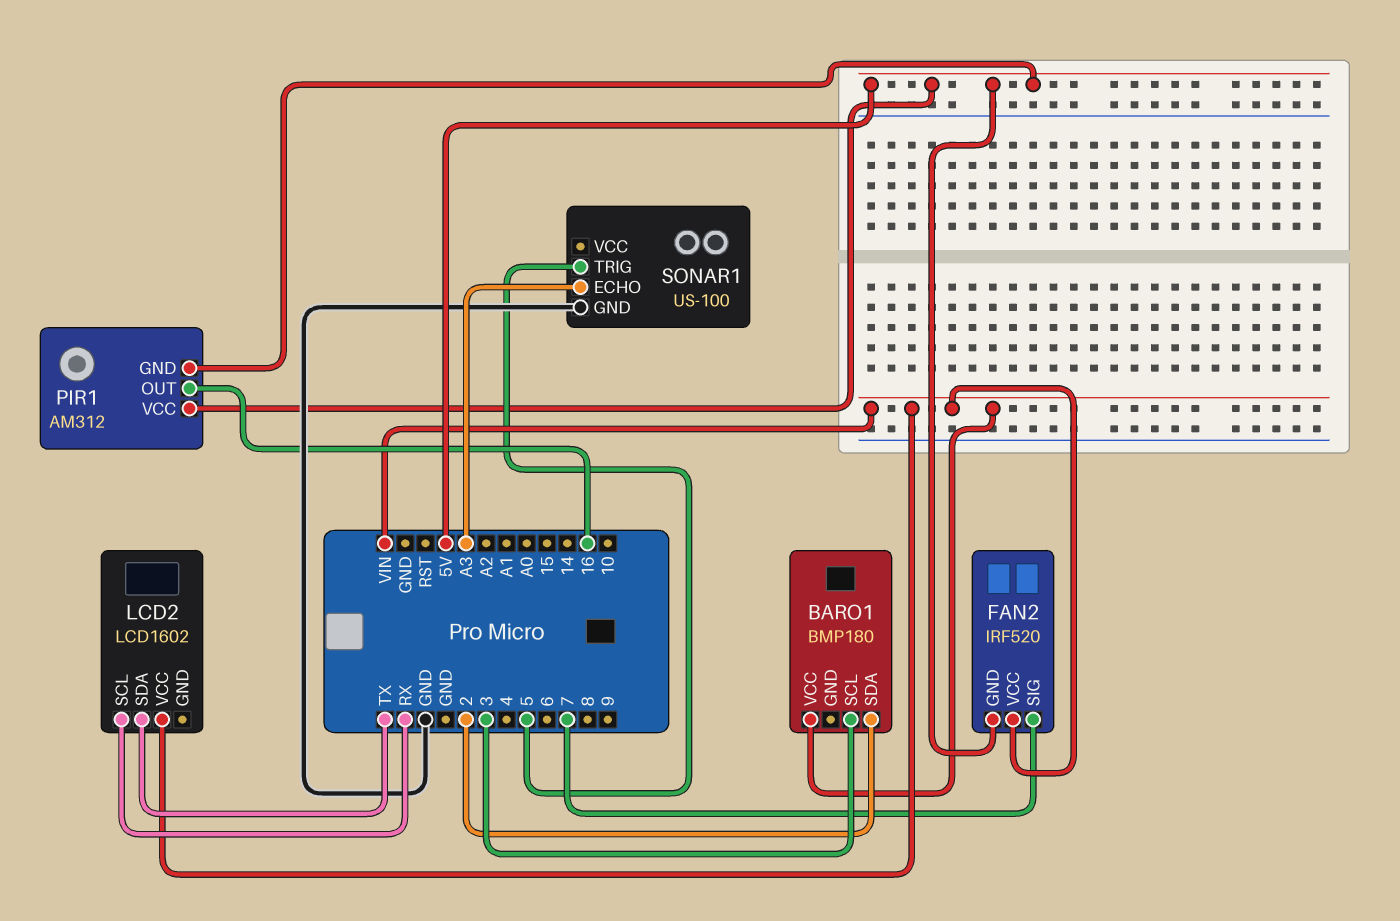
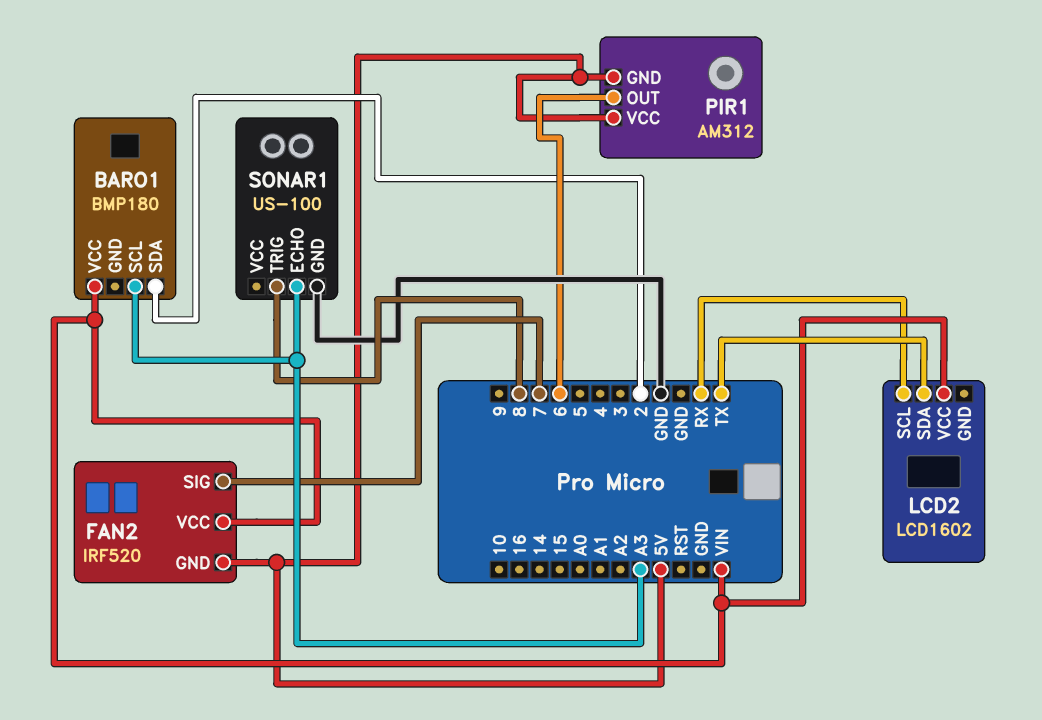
BARO1 pin SCL: 3 -> A3
PIR1 pin OUT: 16 -> 6
SONAR1 pin TRIG: 5 -> 8

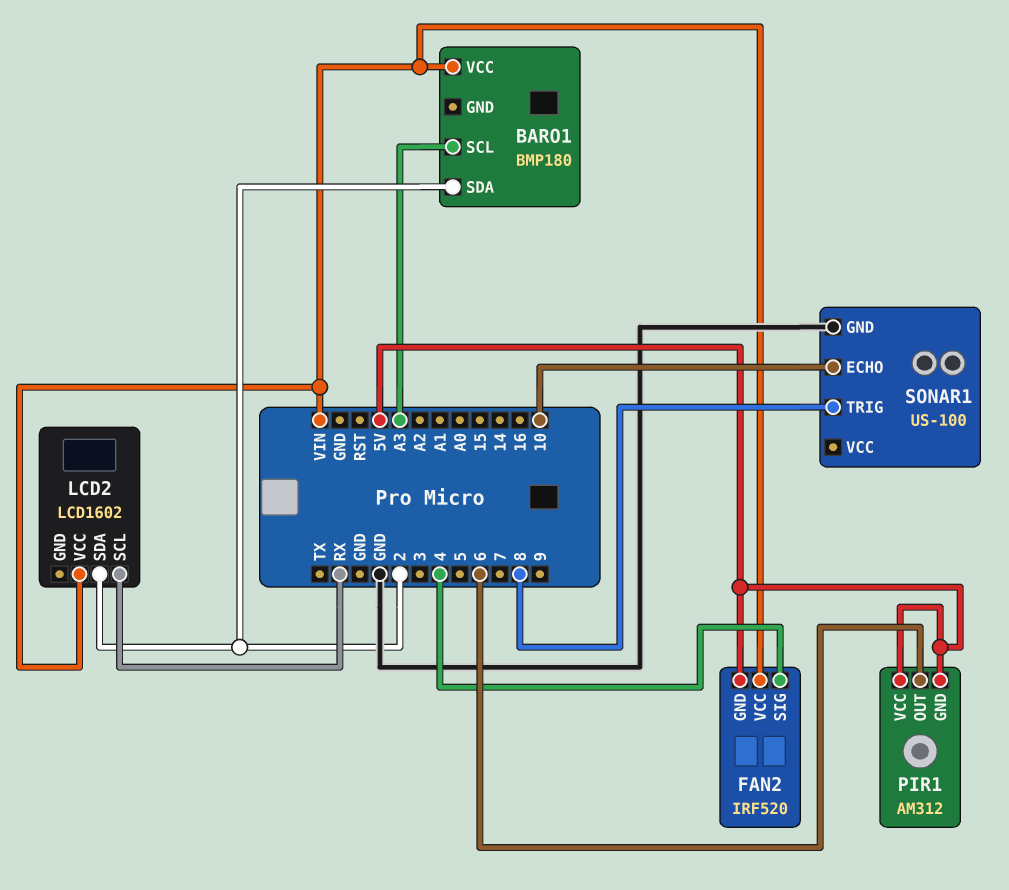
FAN2 pin SIG: 7 -> 4
LCD2 pin SDA: TX -> 2
SONAR1 pin ECHO: A3 -> 10

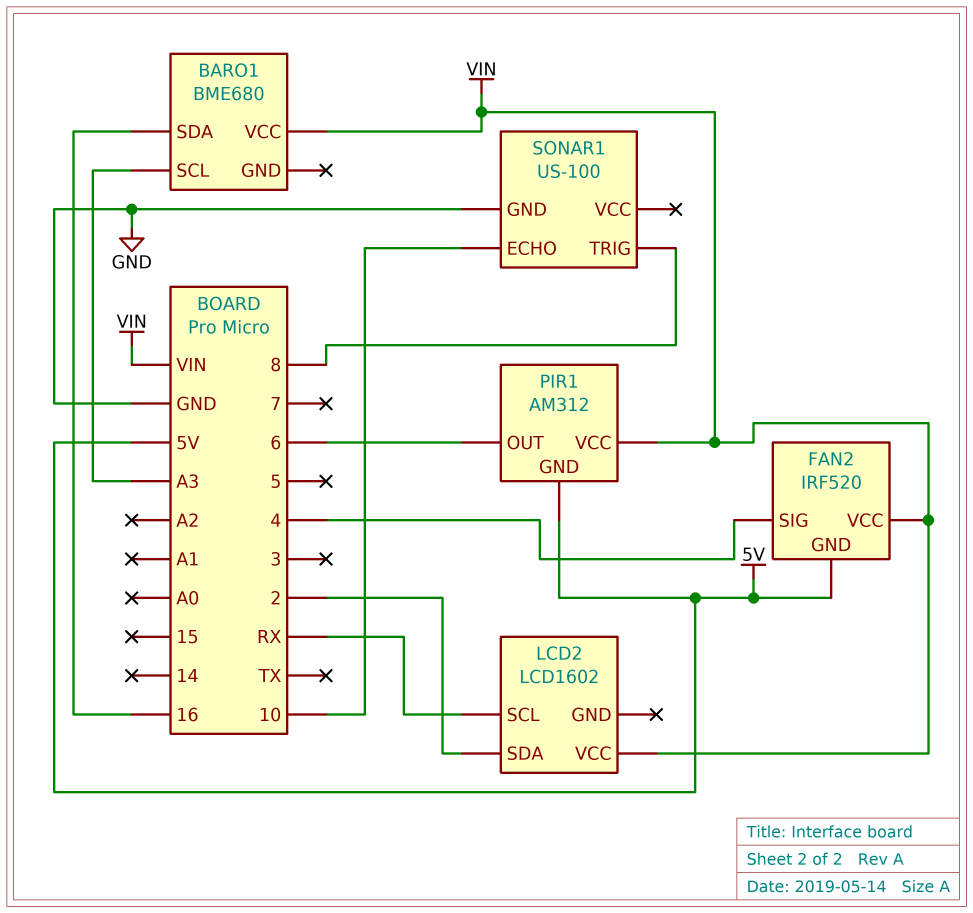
BARO1: BMP180 -> BME680
BARO1 pin SDA: 2 -> 16
PIR1 pin VCC: 5V -> VIN

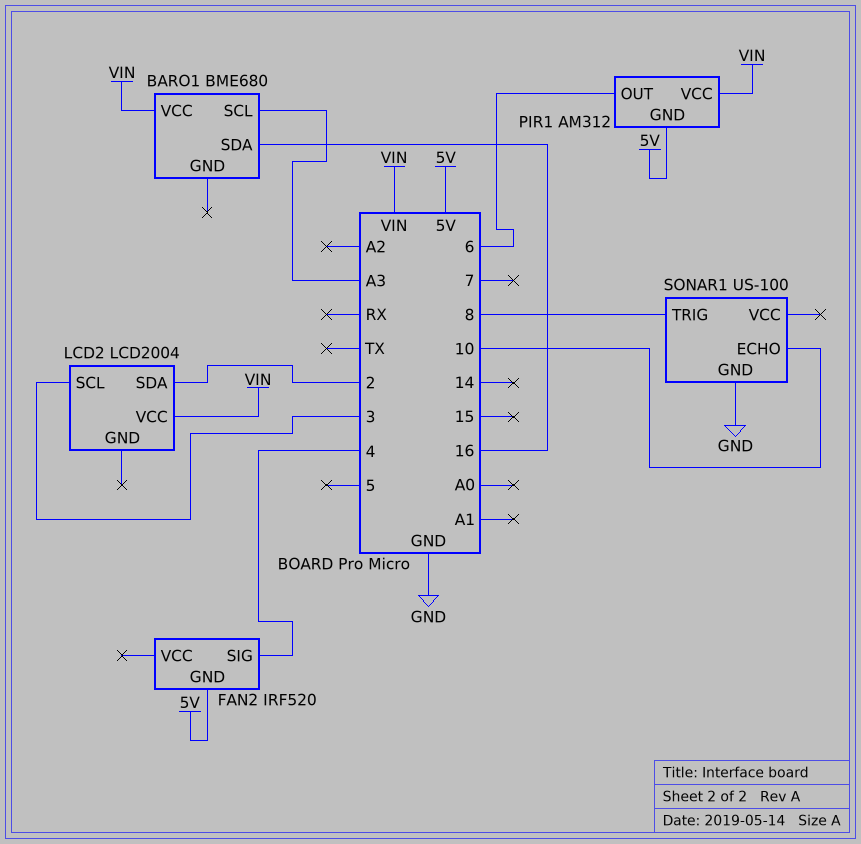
FAN2 pin VCC: VIN -> none
LCD2: LCD1602 -> LCD2004
LCD2 pin SCL: RX -> 3

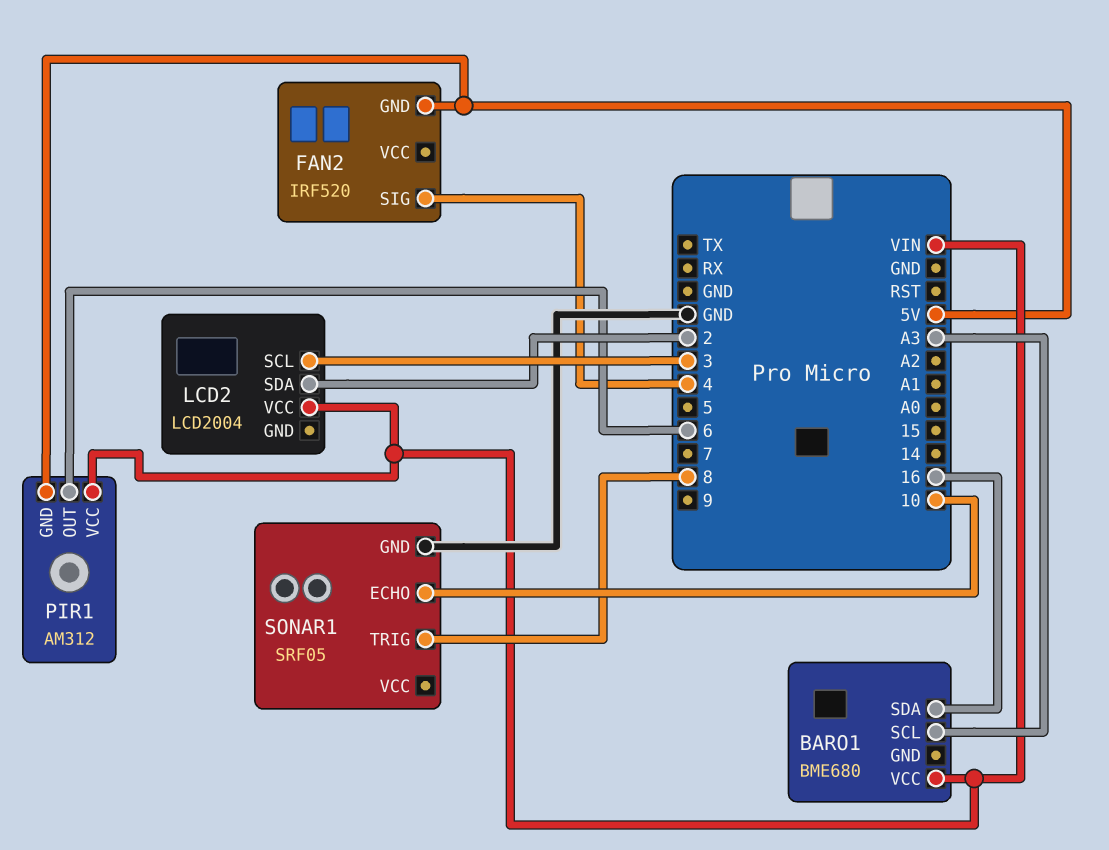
SONAR1: US-100 -> SRF05

